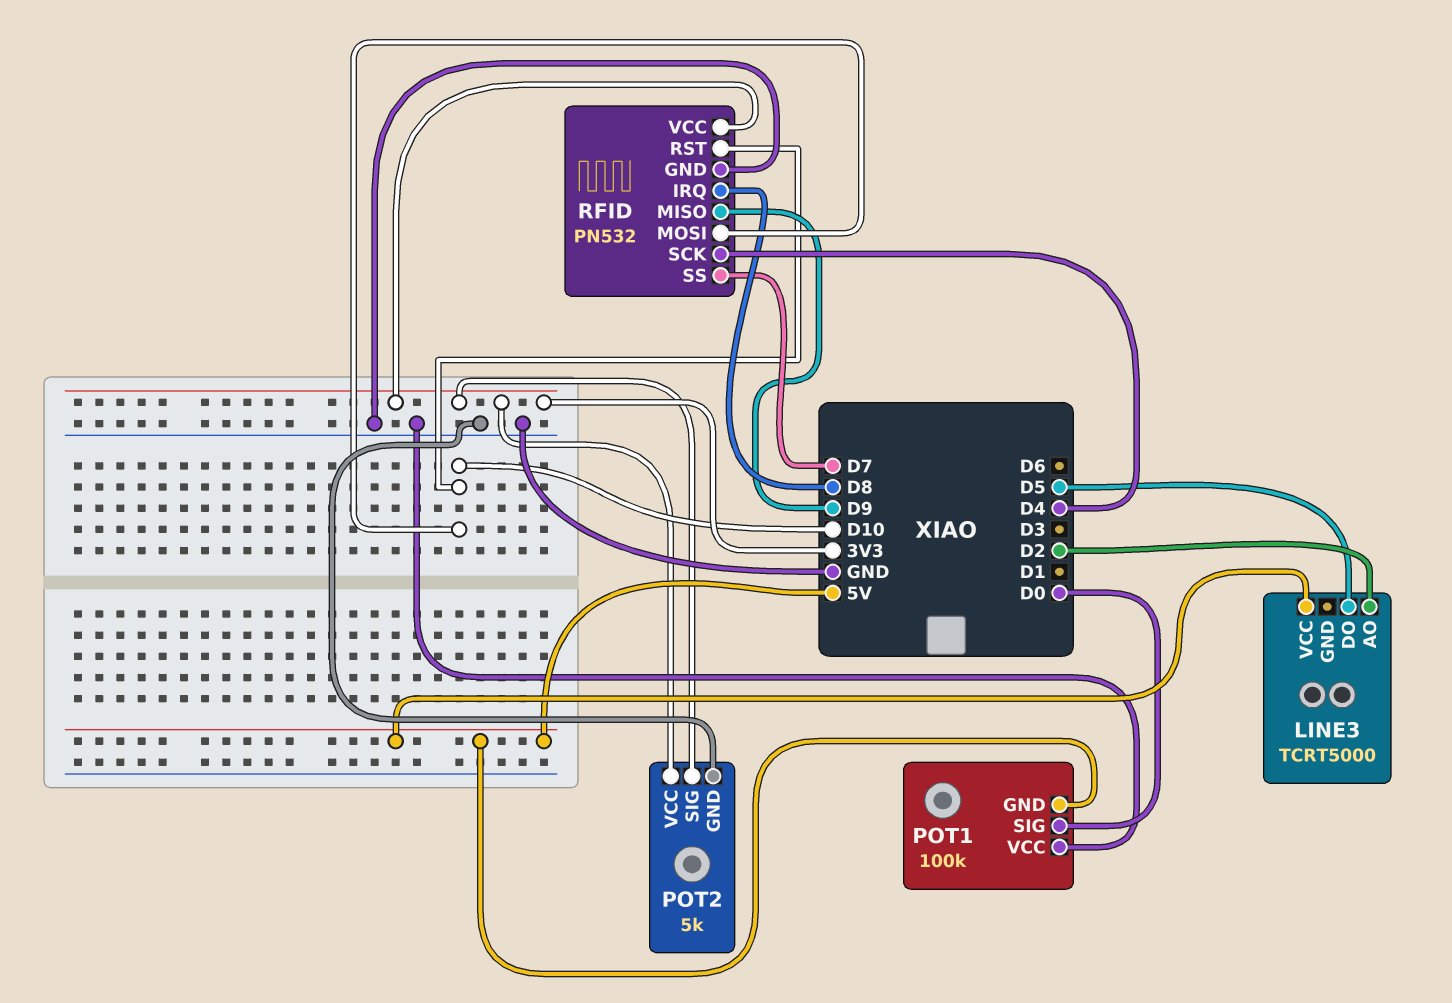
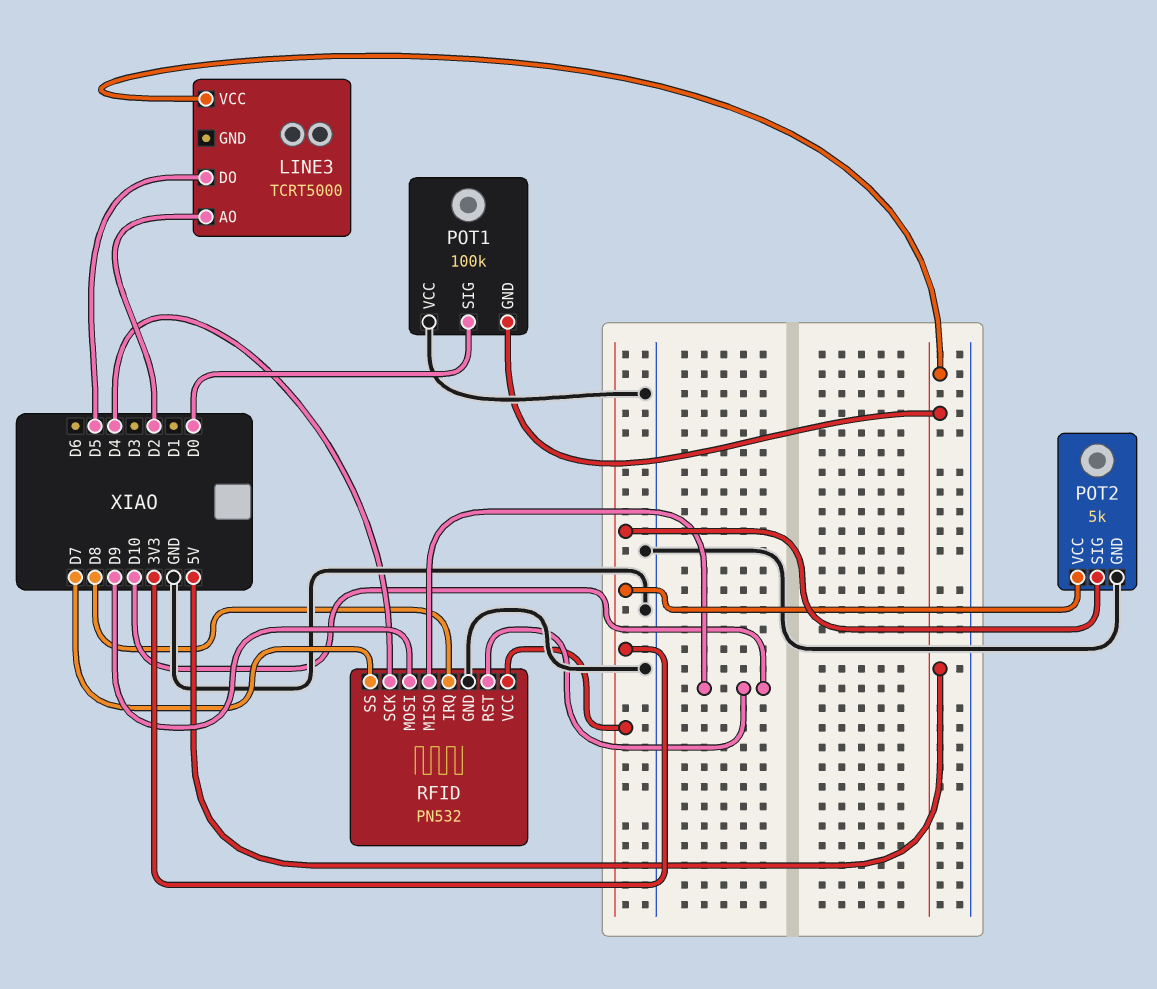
RFID pin MISO: D9 -> D10
RFID pin MOSI: D10 -> D9

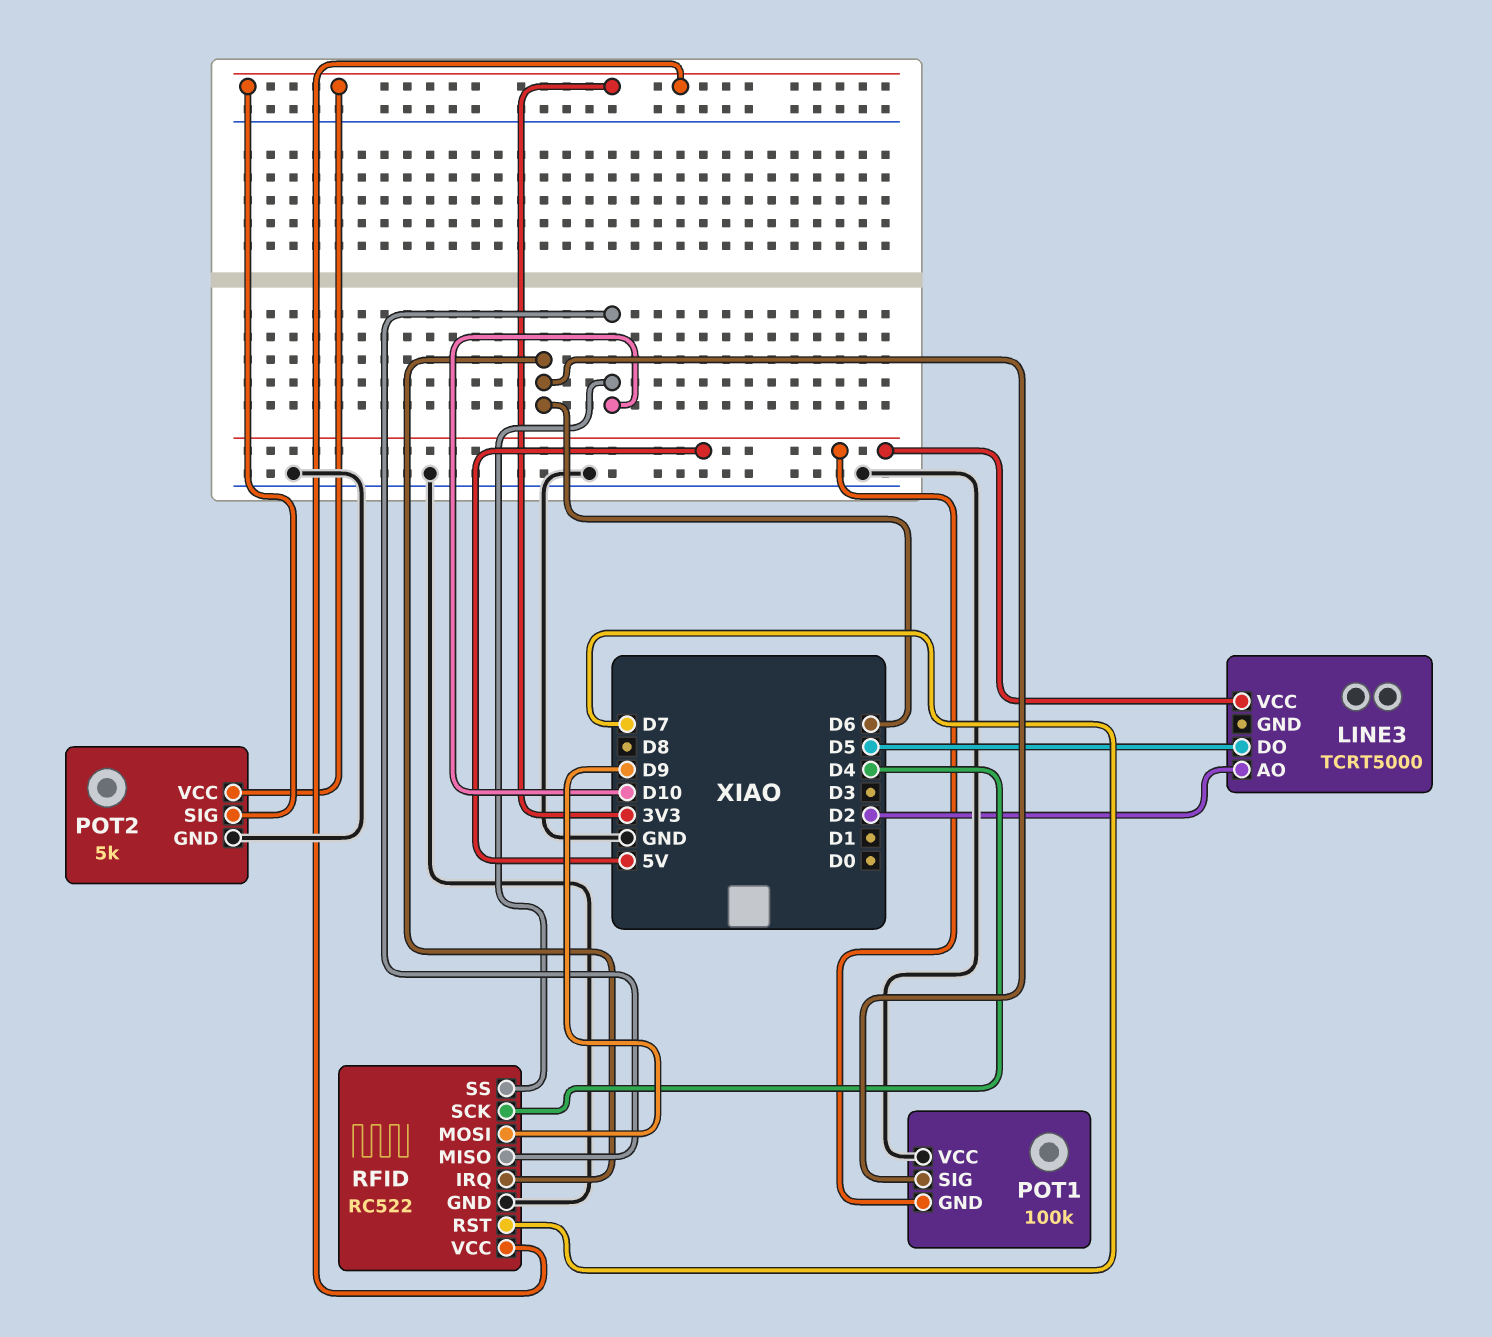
POT1 pin SIG: D0 -> D6
RFID: PN532 -> RC522
RFID pin IRQ: D8 -> D6
RFID pin RST: D10 -> D7
RFID pin SS: D7 -> D10

